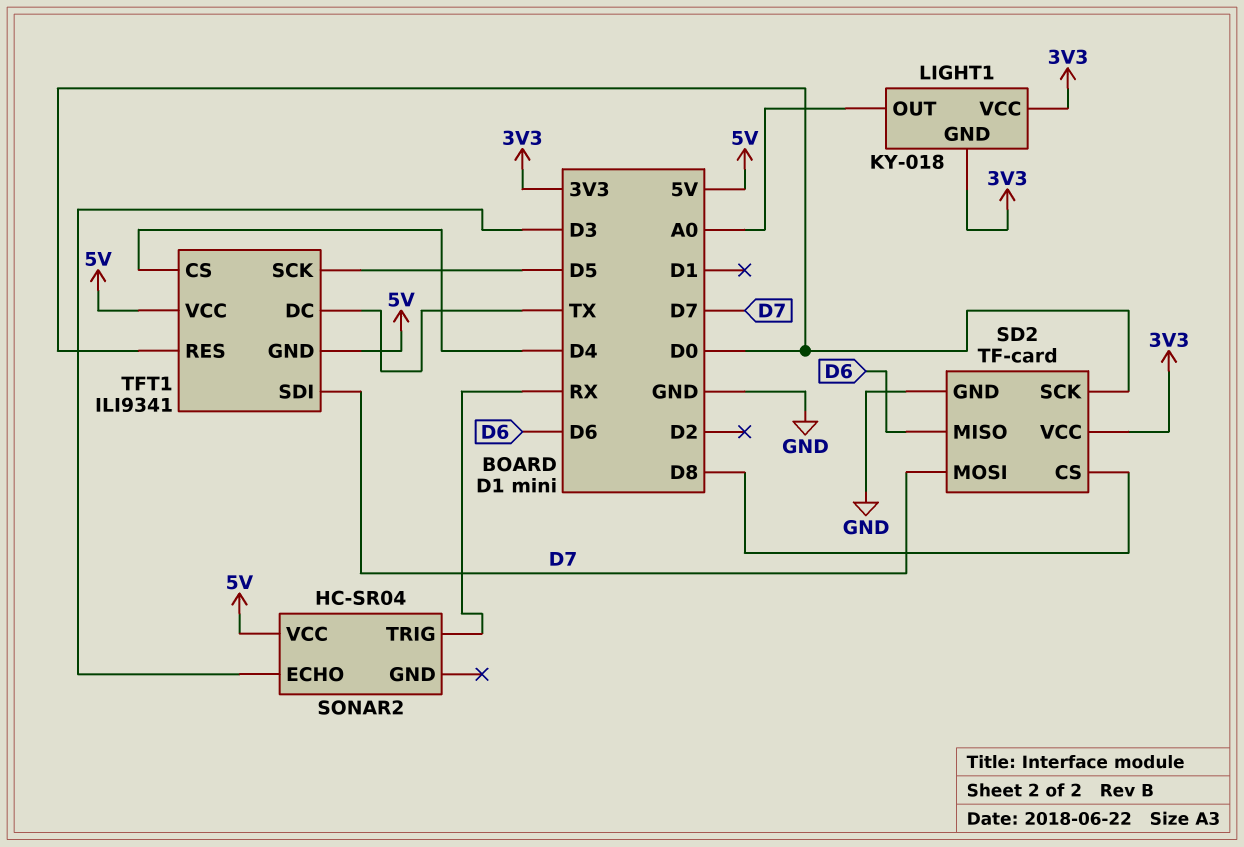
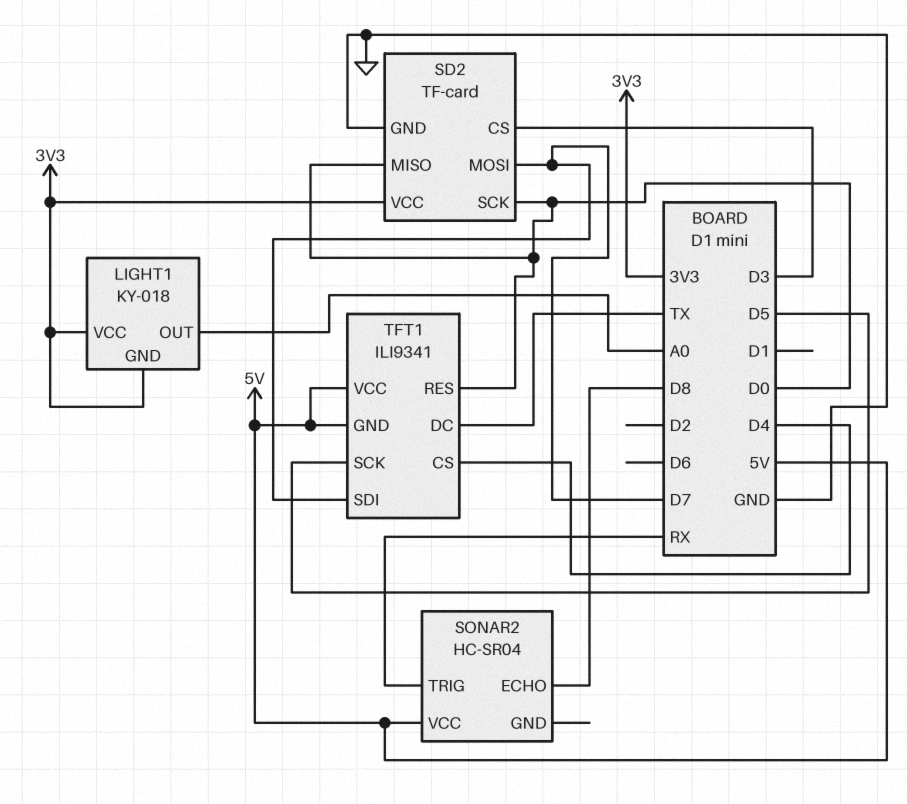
SD2 pin CS: D8 -> D3
SD2 pin MISO: D6 -> D0
SONAR2 pin ECHO: D3 -> D8

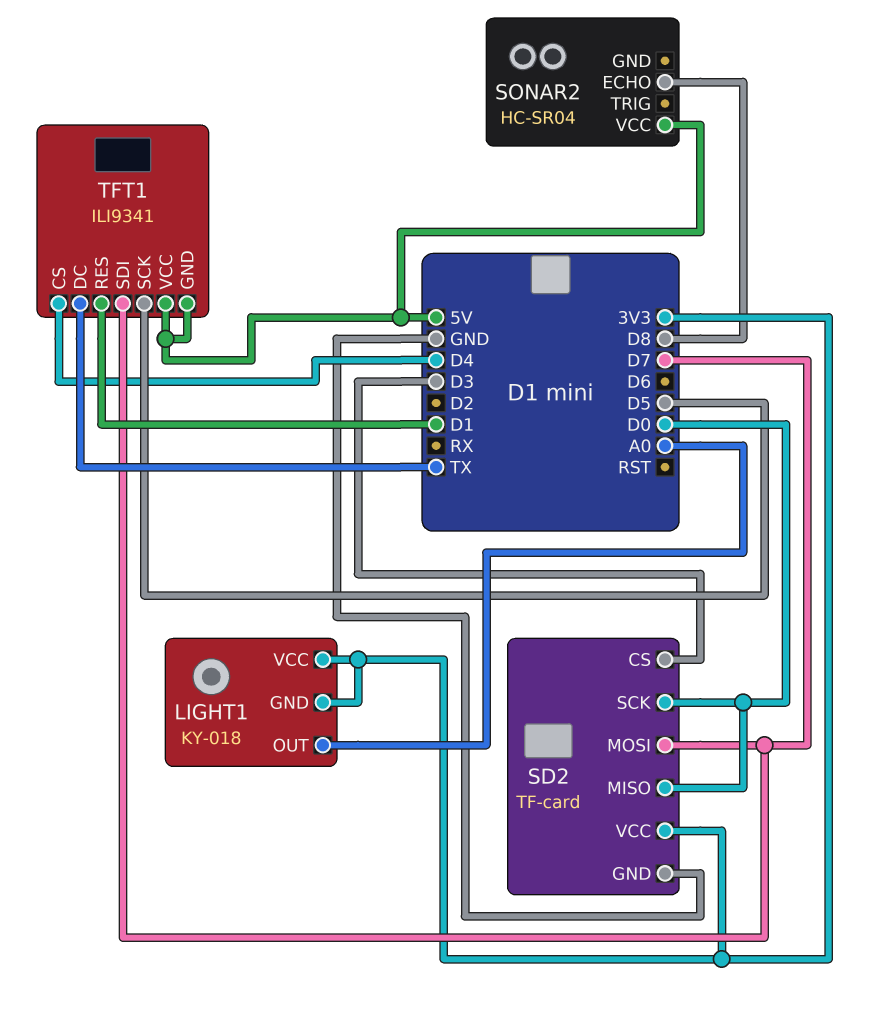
SONAR2 pin TRIG: RX -> none
TFT1 pin RES: D0 -> D1

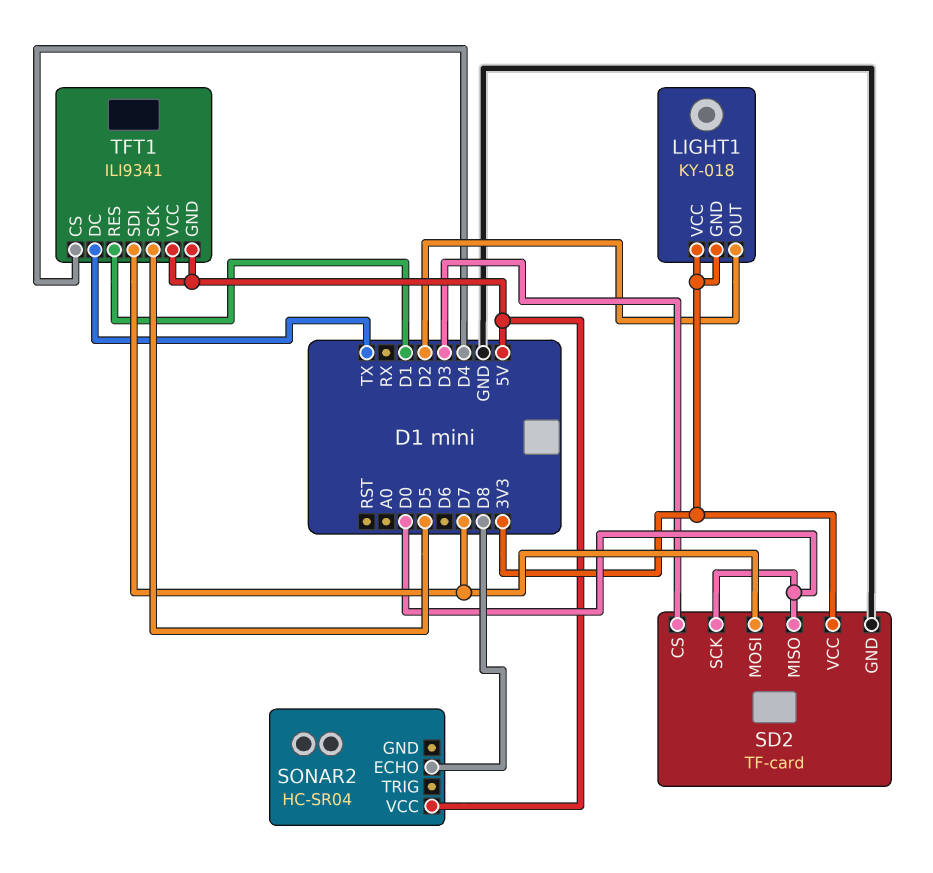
LIGHT1 pin OUT: A0 -> D2

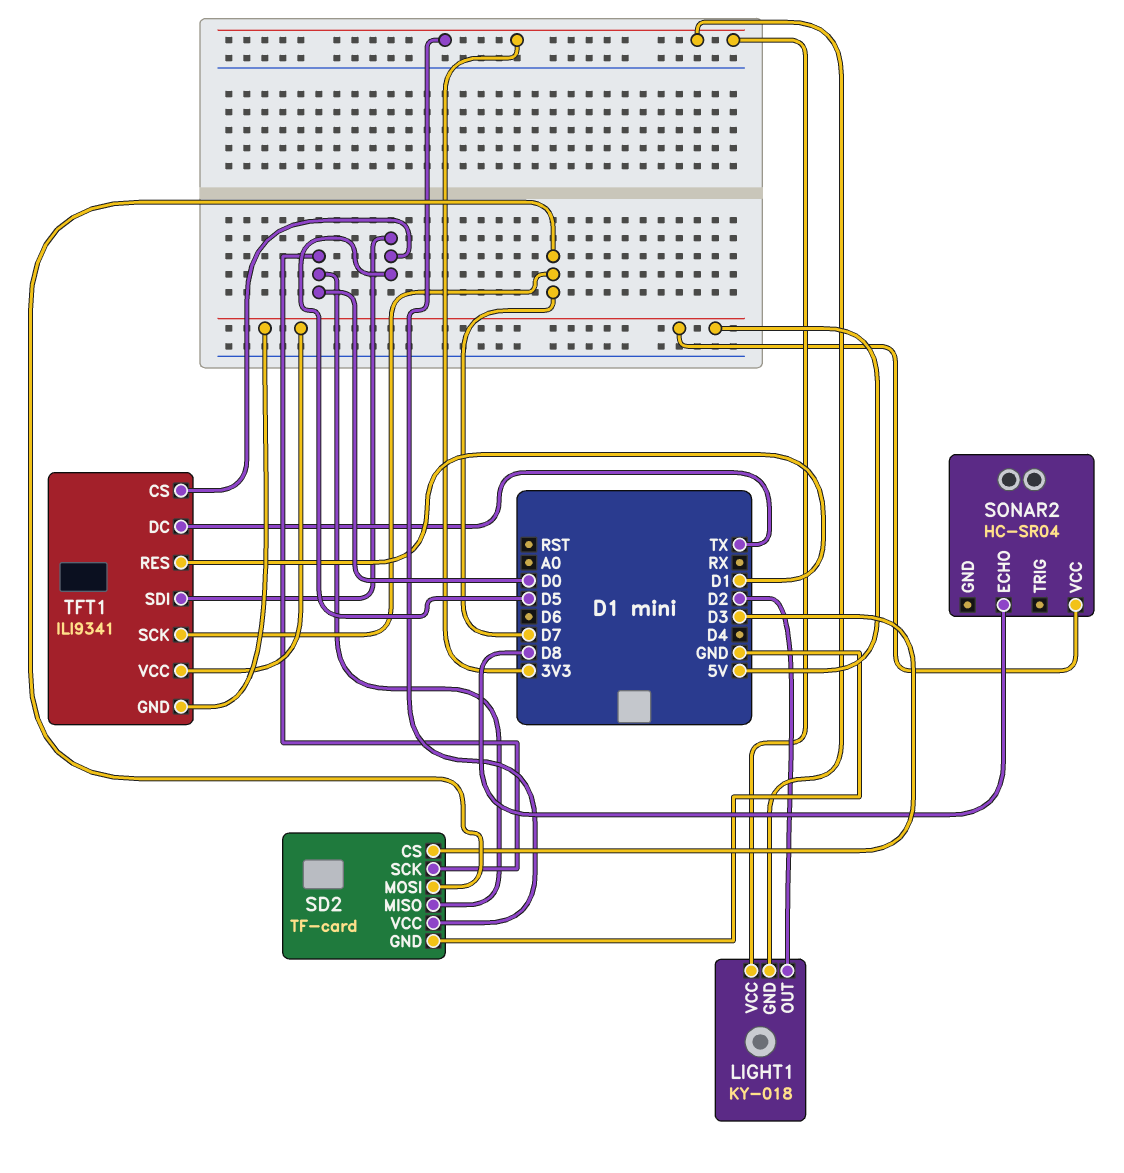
TFT1 pin CS: D4 -> D5
TFT1 pin SCK: D5 -> D7
TFT1 pin SDI: D7 -> D5

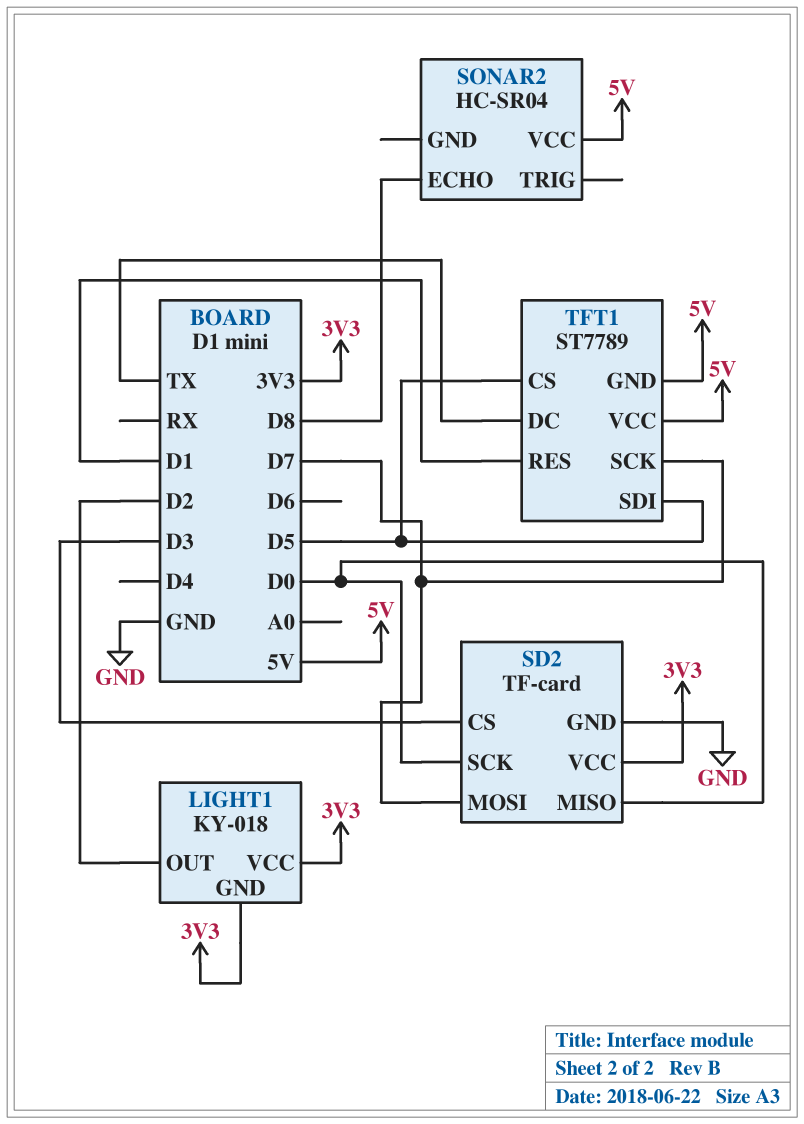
TFT1: ILI9341 -> ST7789

